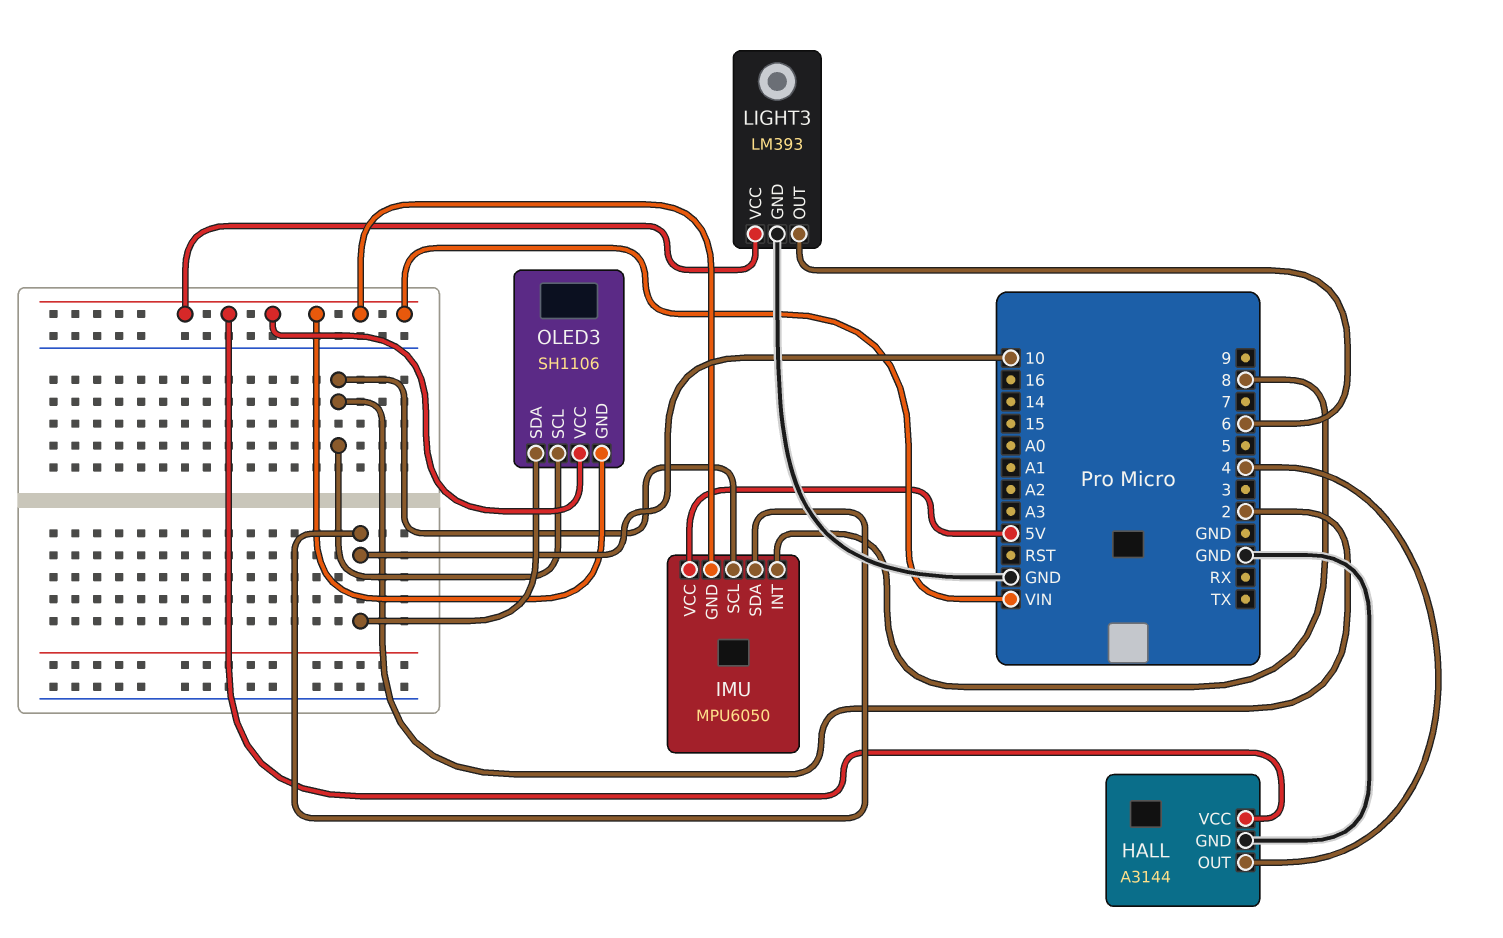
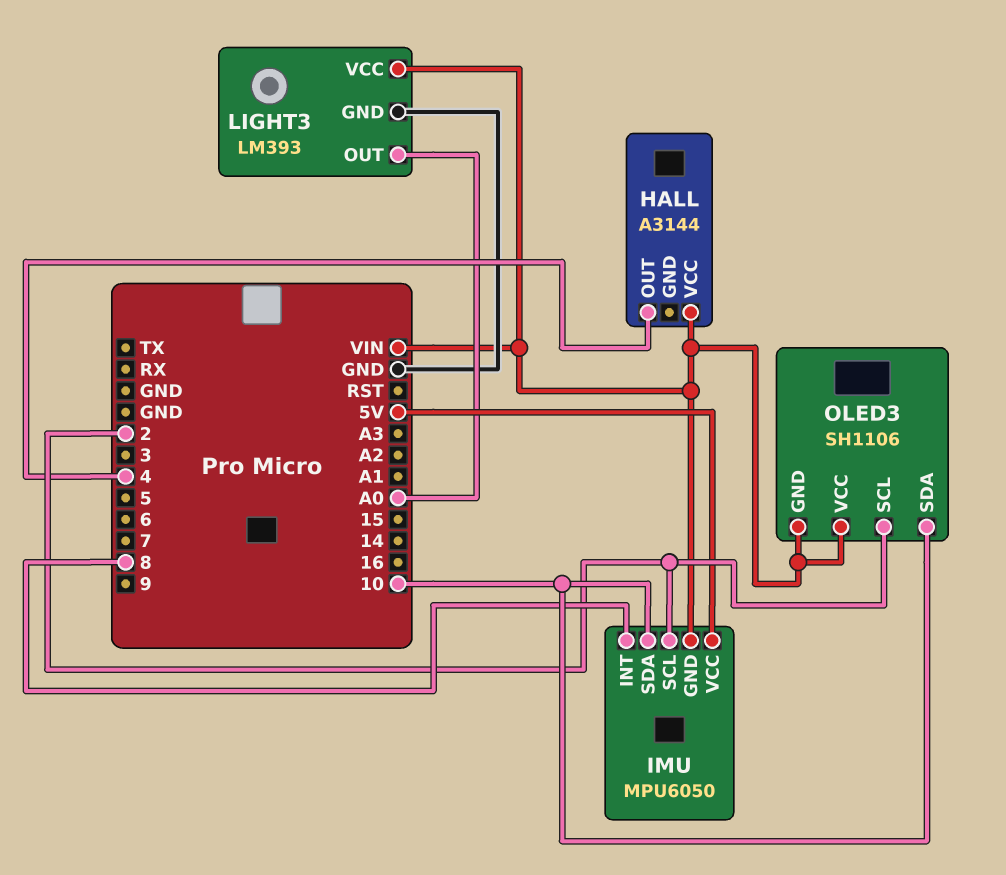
HALL pin GND: GND -> none
LIGHT3 pin OUT: 6 -> A0

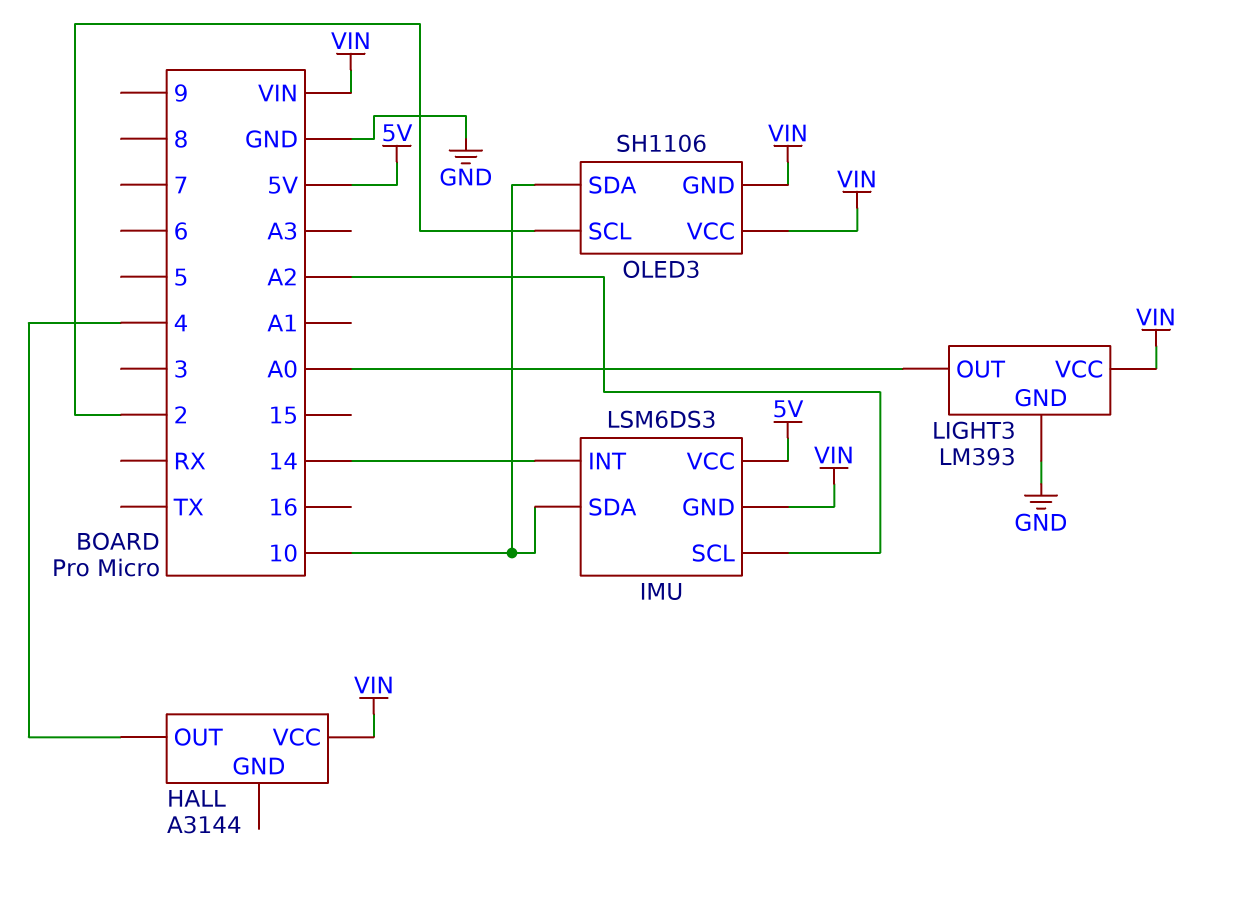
IMU: MPU6050 -> LSM6DS3
IMU pin INT: 8 -> 14
IMU pin SCL: 2 -> A2

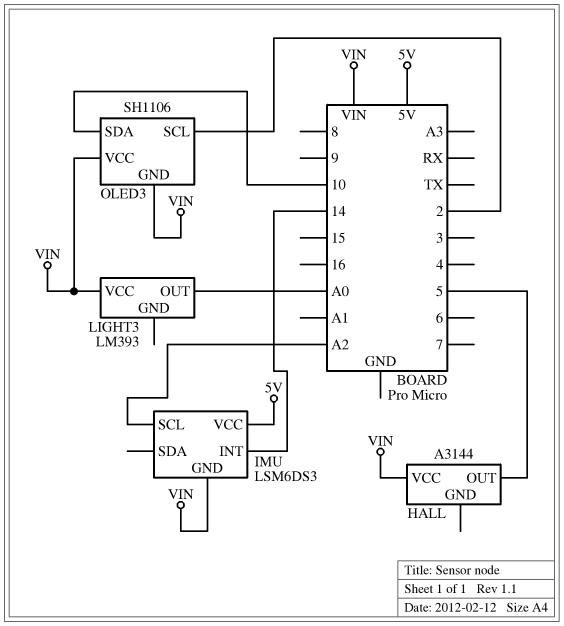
HALL pin OUT: 4 -> 5
IMU pin SDA: 10 -> none
LIGHT3 pin GND: GND -> none

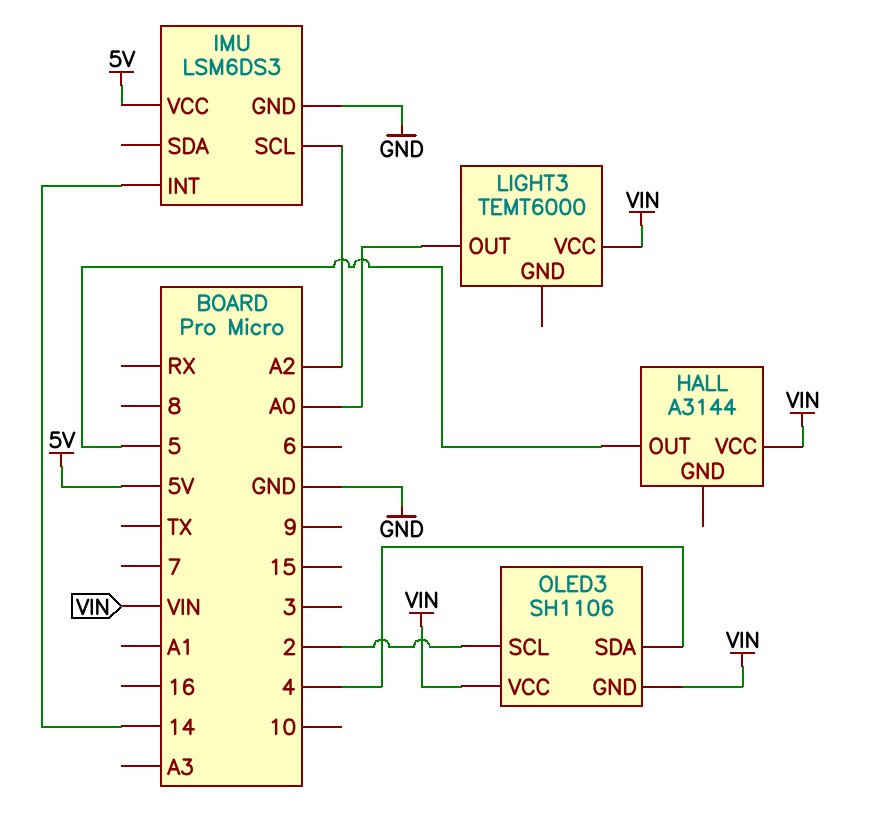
IMU pin GND: VIN -> GND
LIGHT3: LM393 -> TEMT6000
OLED3 pin SDA: 10 -> 4

